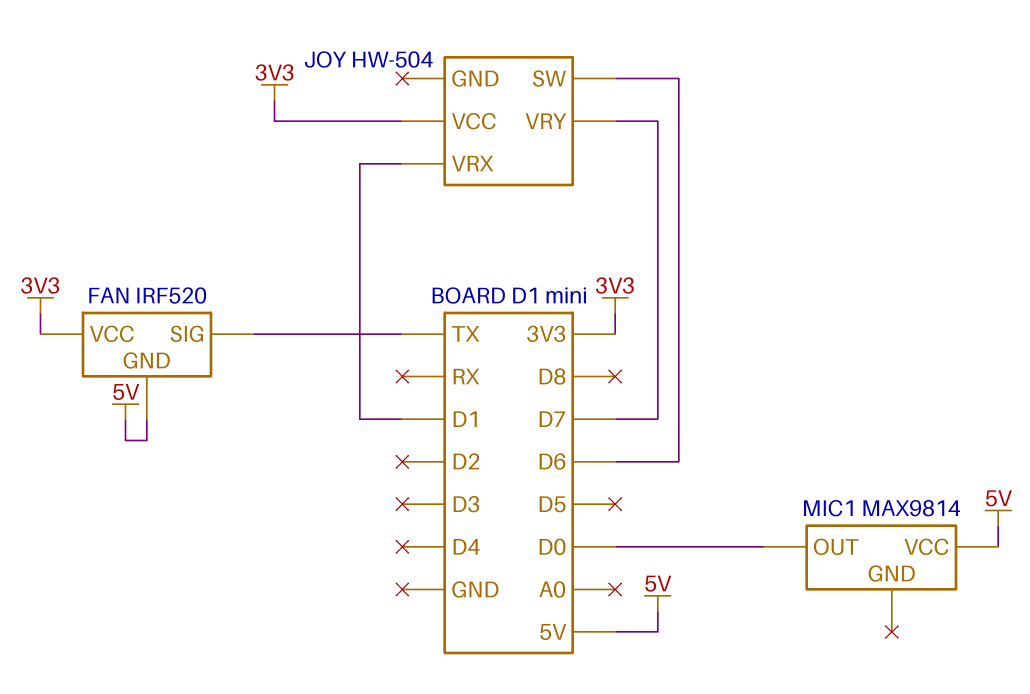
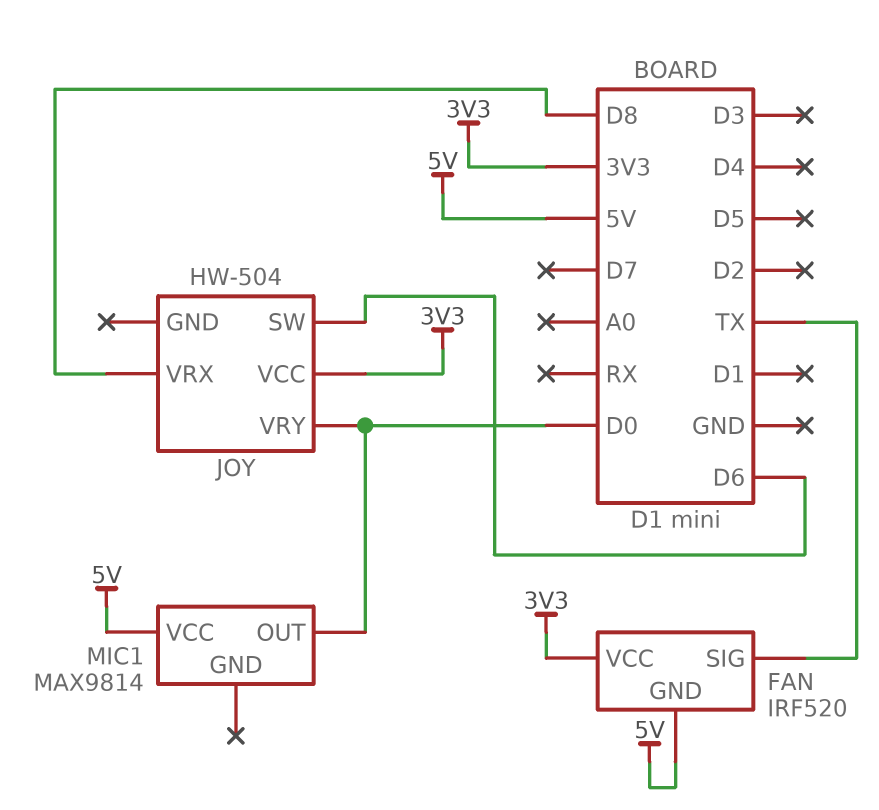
JOY pin VRX: D1 -> D8
JOY pin VRY: D7 -> D0

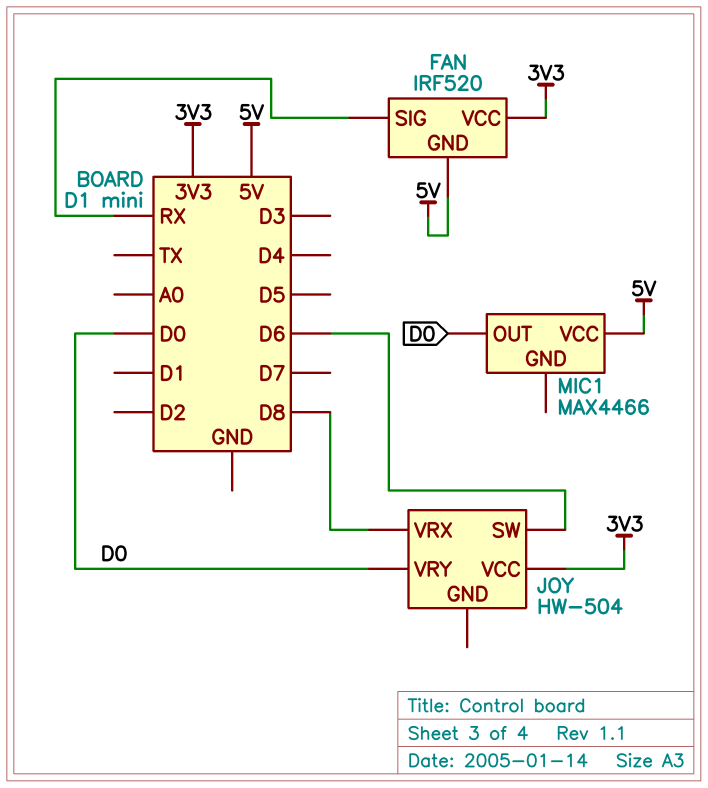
FAN pin SIG: TX -> RX
MIC1: MAX9814 -> MAX4466

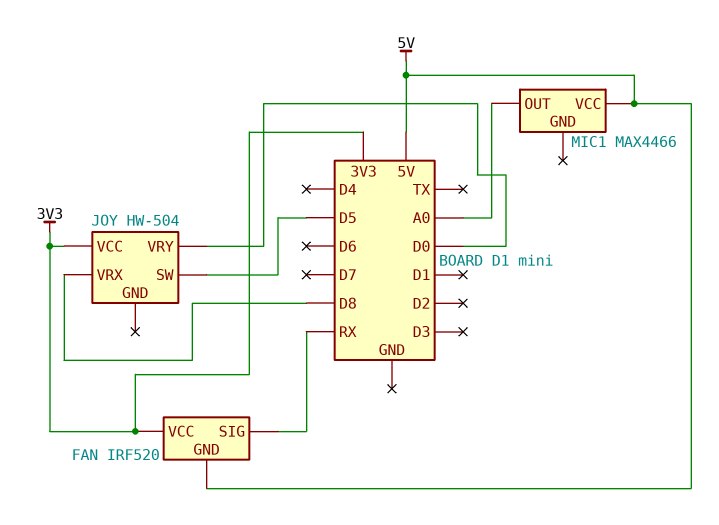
JOY pin SW: D6 -> D5
MIC1 pin OUT: D0 -> A0

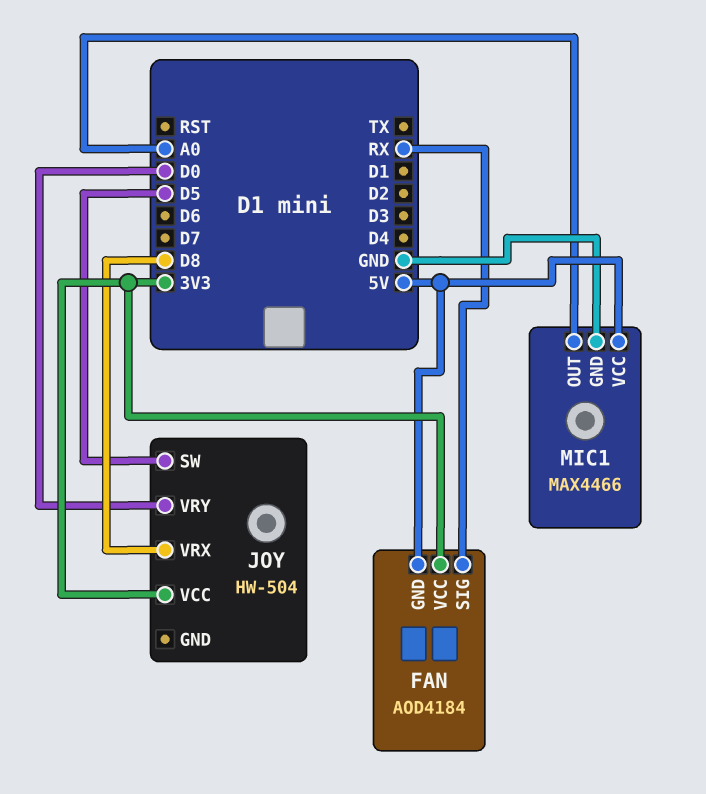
FAN: IRF520 -> AOD4184
MIC1 pin GND: none -> GND

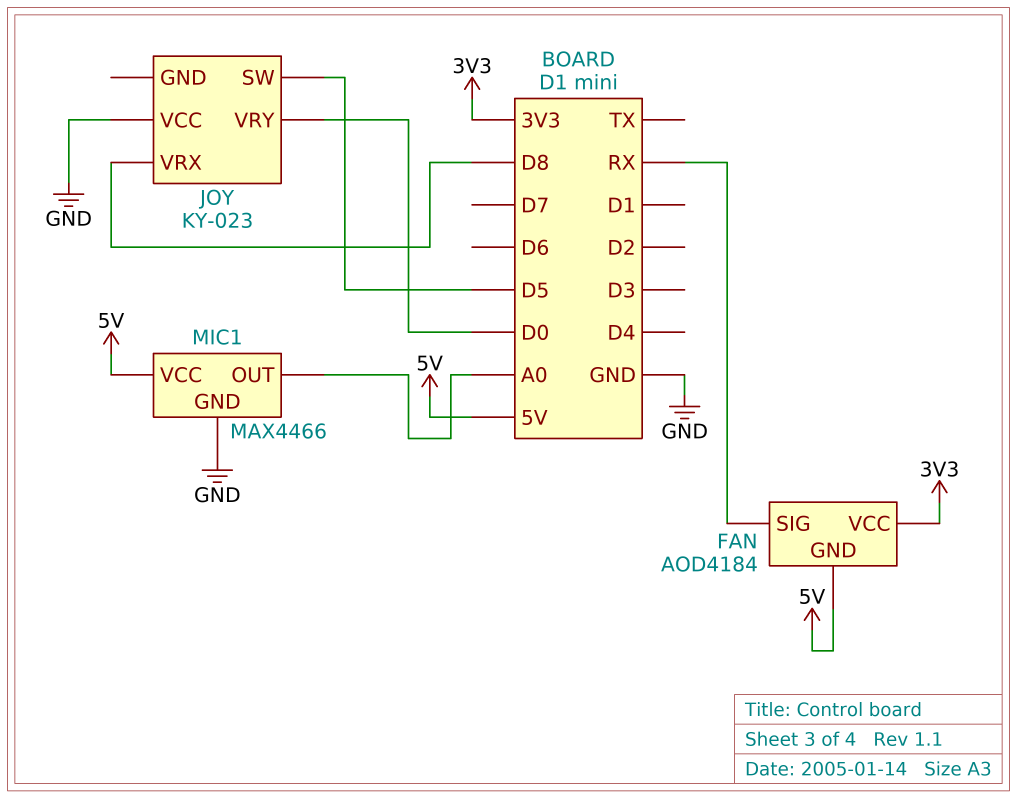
JOY: HW-504 -> KY-023
JOY pin VCC: 3V3 -> GND

